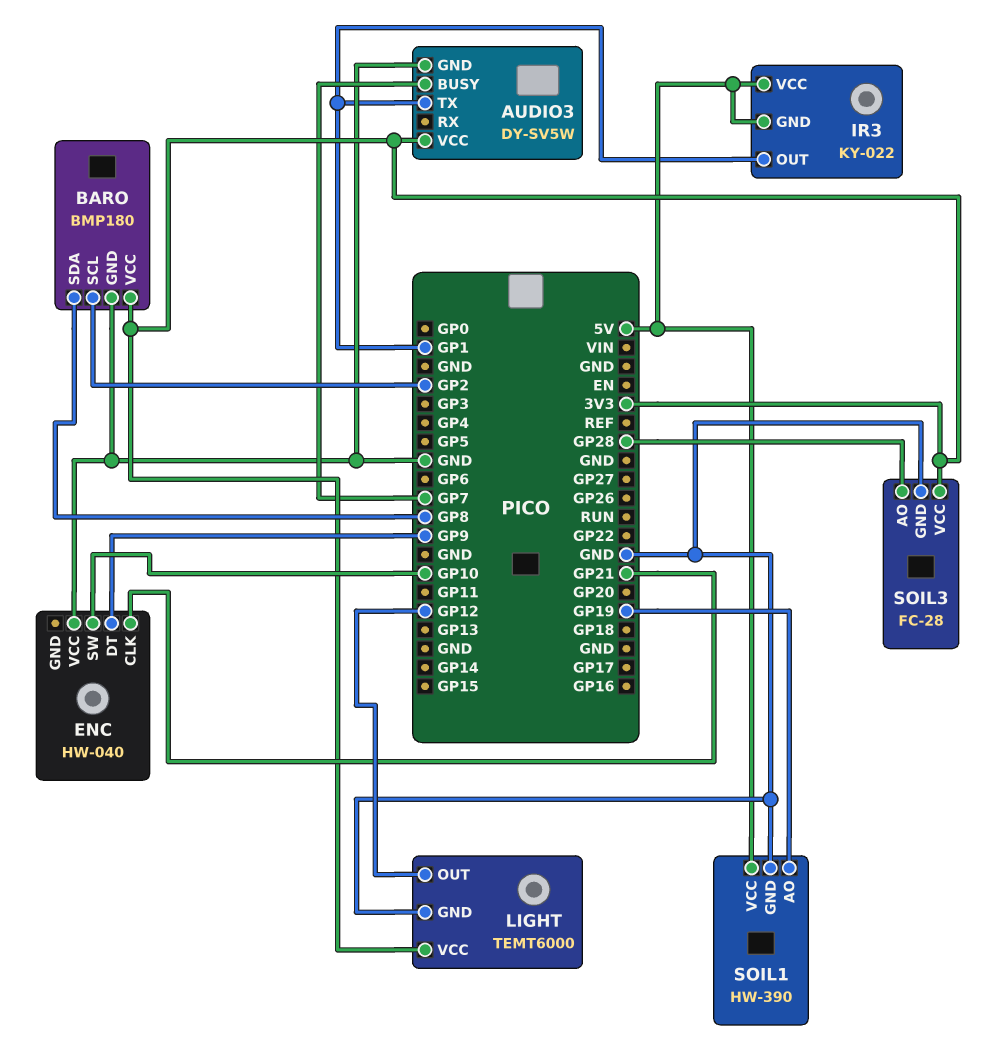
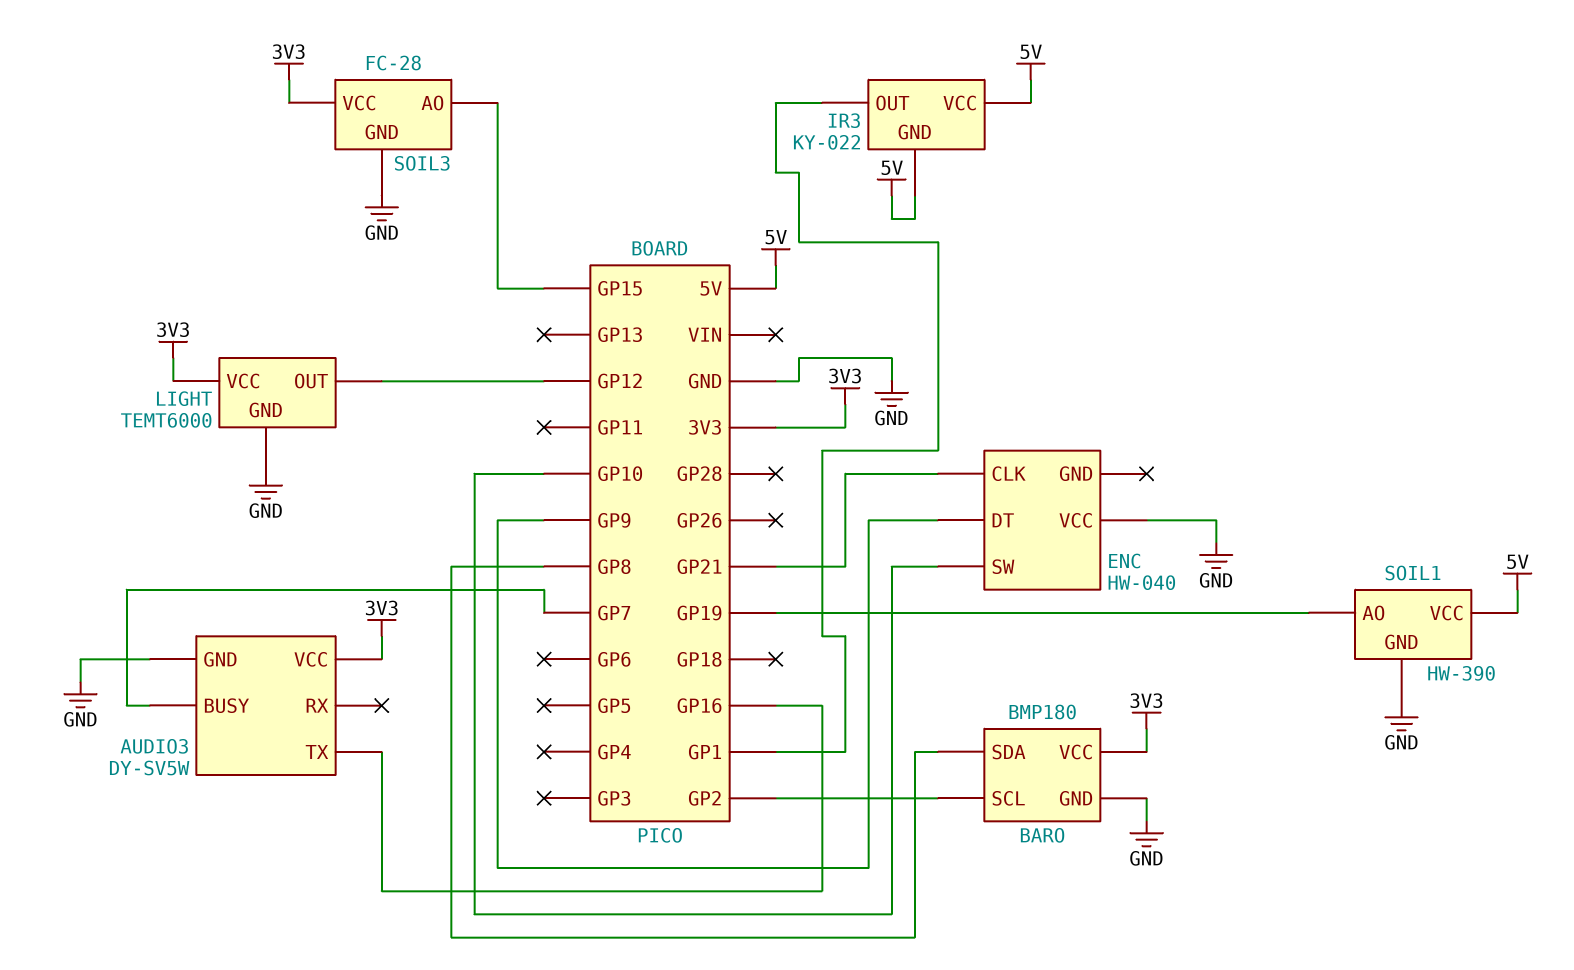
AUDIO3 pin TX: GP1 -> GP16
SOIL3 pin AO: GP28 -> GP15

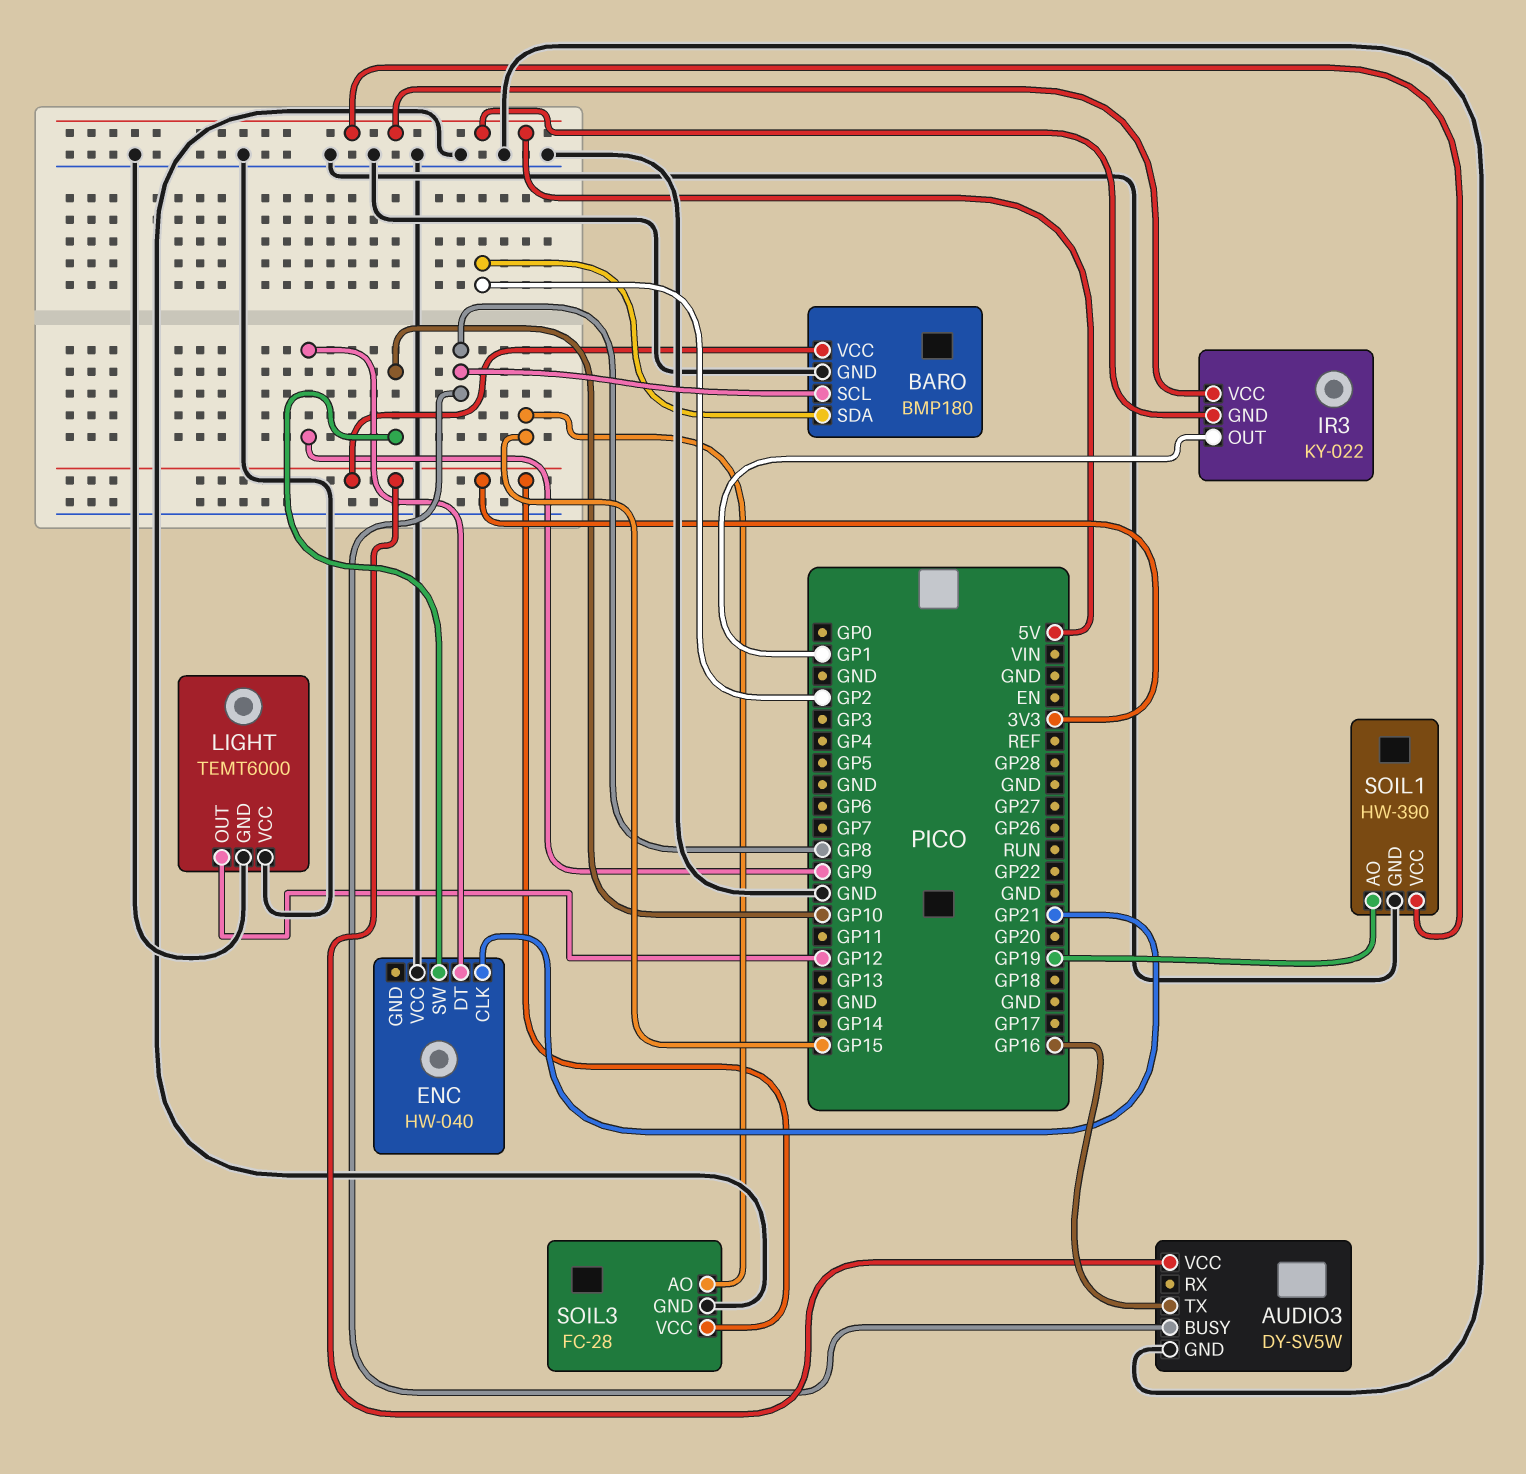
AUDIO3 pin BUSY: GP7 -> GP8
BARO pin SCL: GP2 -> GP8
BARO pin SDA: GP8 -> GP2
LIGHT pin VCC: 3V3 -> GND

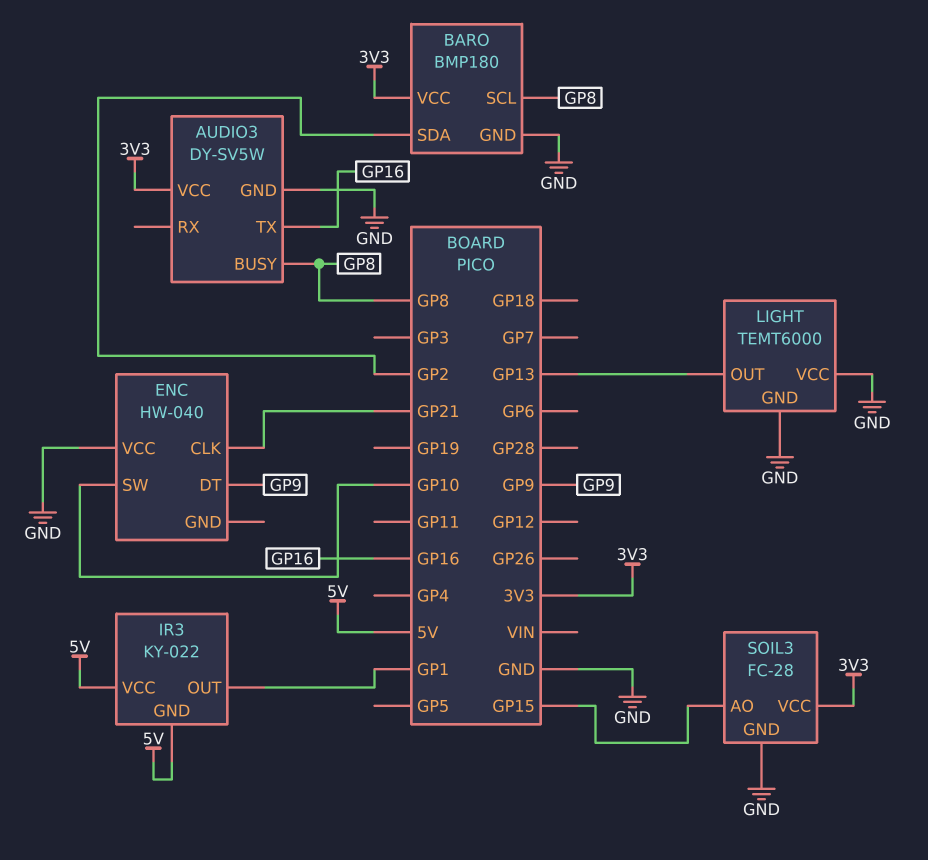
LIGHT pin OUT: GP12 -> GP13
SOIL1: HW-390 -> none
SOIL1 pin AO: GP19 -> none
SOIL1 pin GND: GND -> none
SOIL1 pin VCC: 5V -> none

